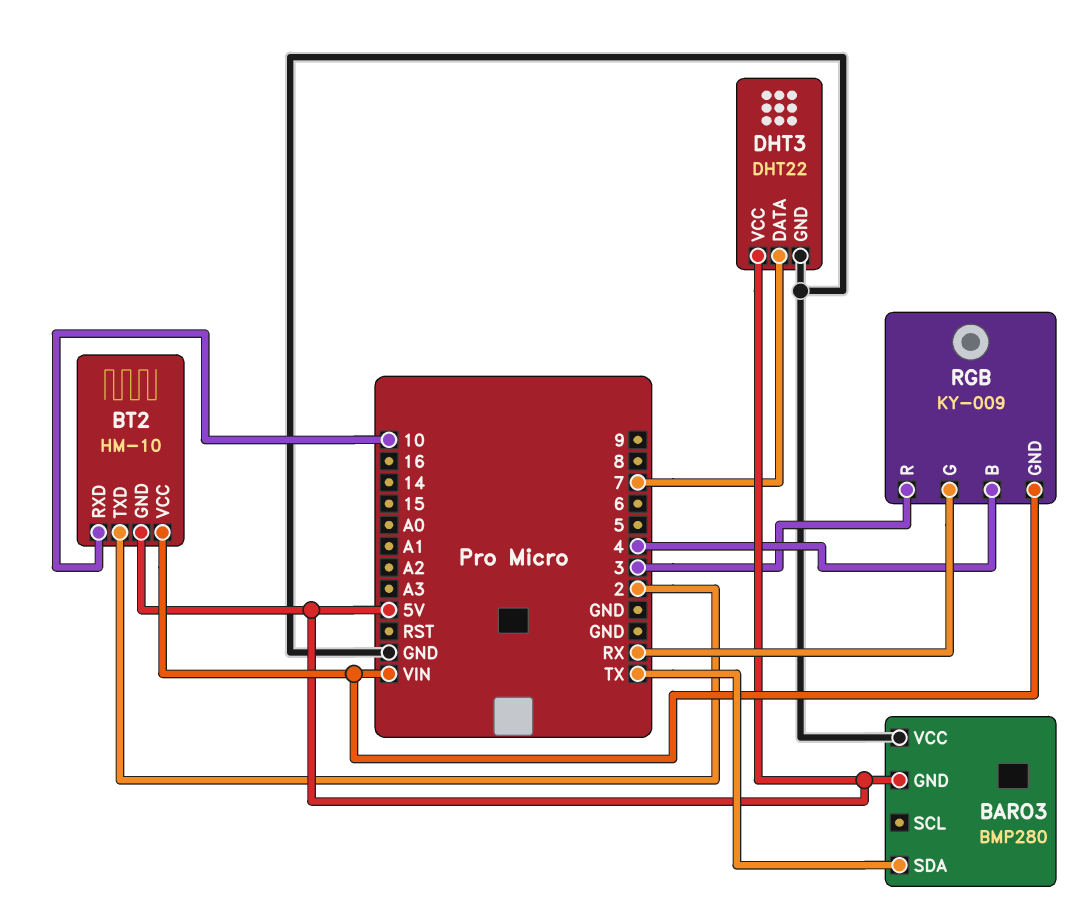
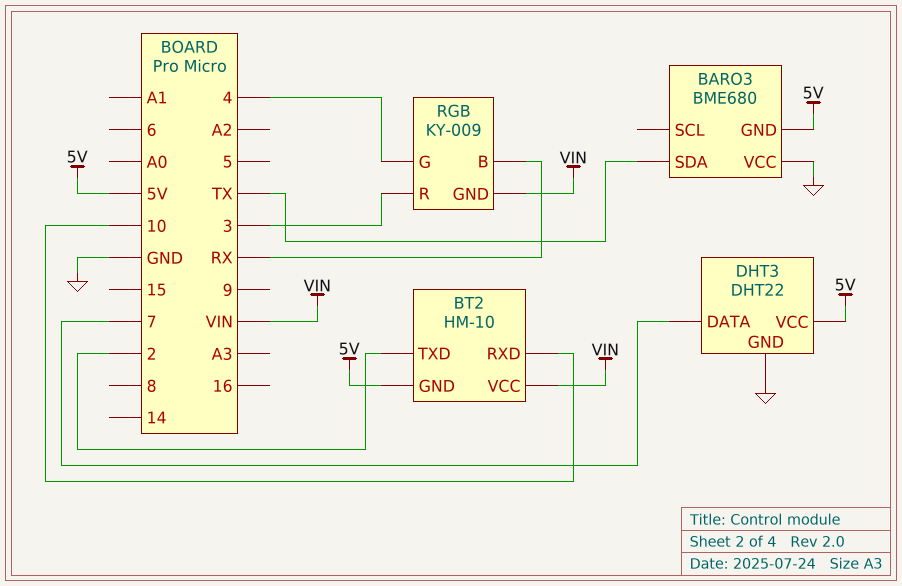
BARO3: BMP280 -> BME680
RGB pin B: 4 -> RX
RGB pin G: RX -> 4

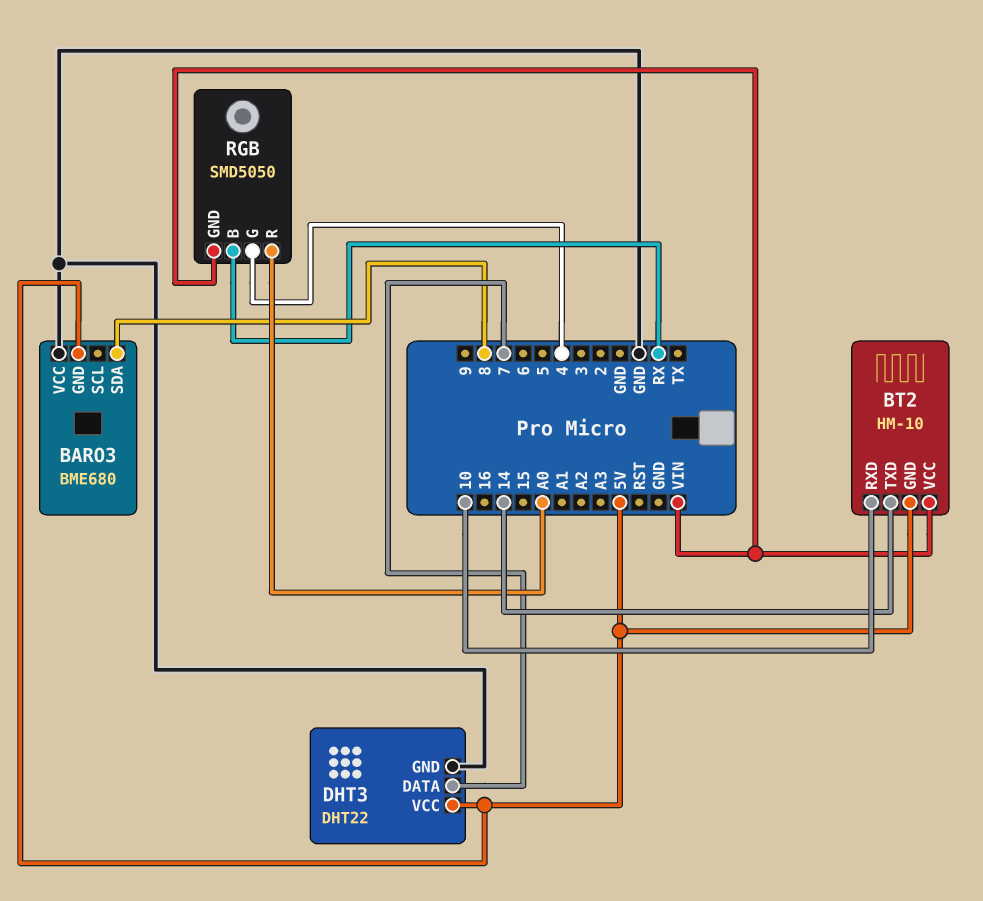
BARO3 pin SDA: TX -> 8
BT2 pin TXD: 2 -> 14
RGB: KY-009 -> SMD5050
RGB pin R: 3 -> A0

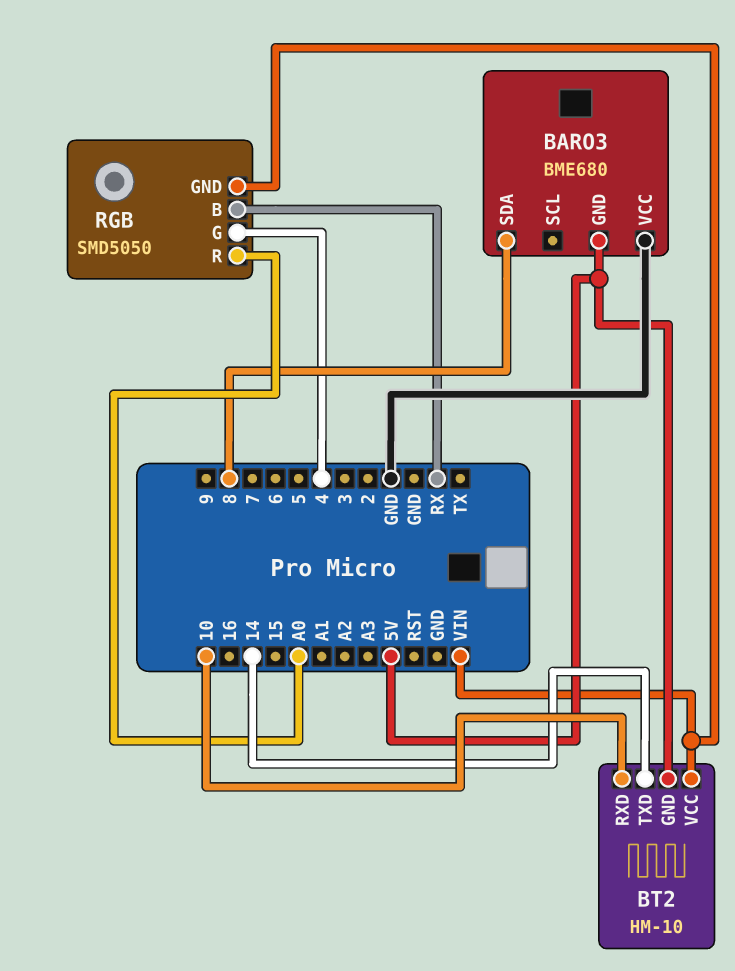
DHT3: DHT22 -> none
DHT3 pin DATA: 7 -> none
DHT3 pin GND: GND -> none
DHT3 pin VCC: 5V -> none

